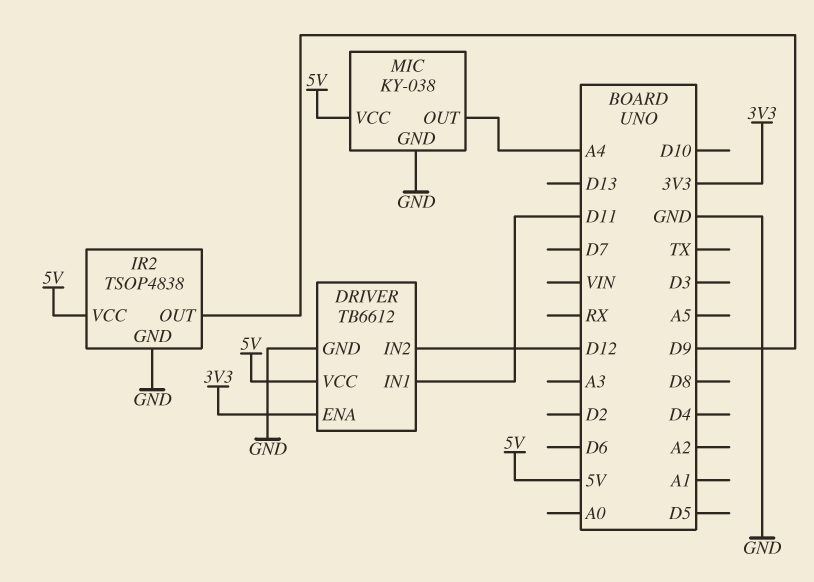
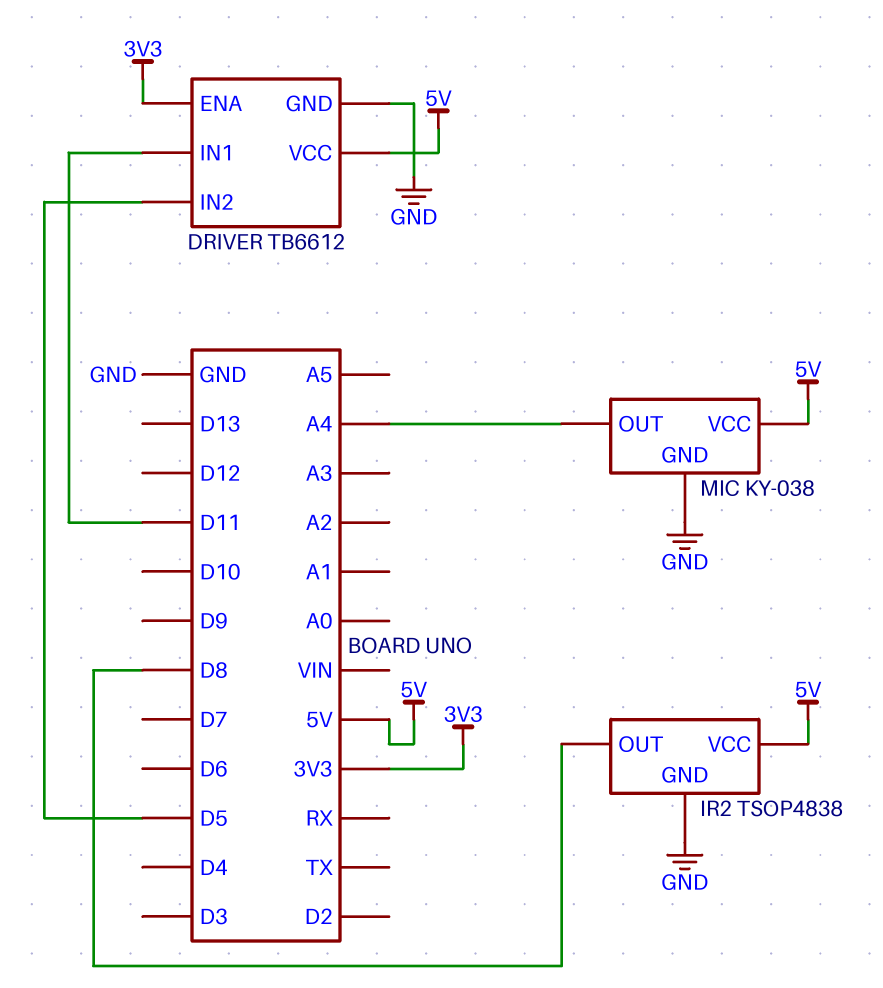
DRIVER pin IN2: D12 -> D5
IR2 pin OUT: D9 -> D8

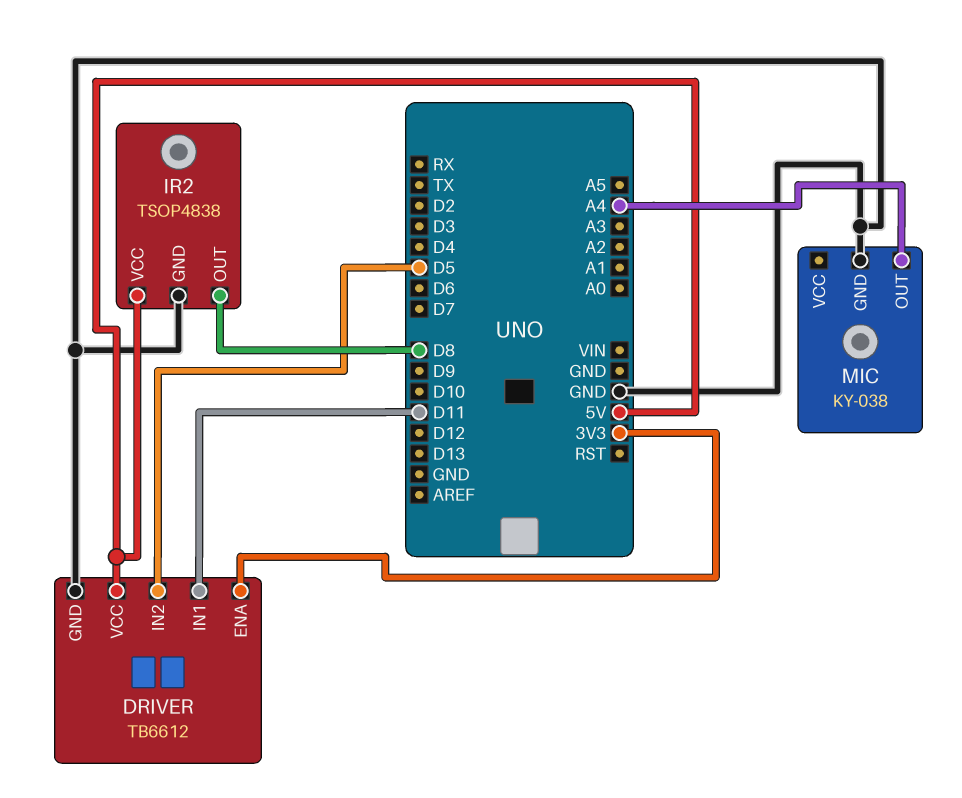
MIC pin VCC: 5V -> none

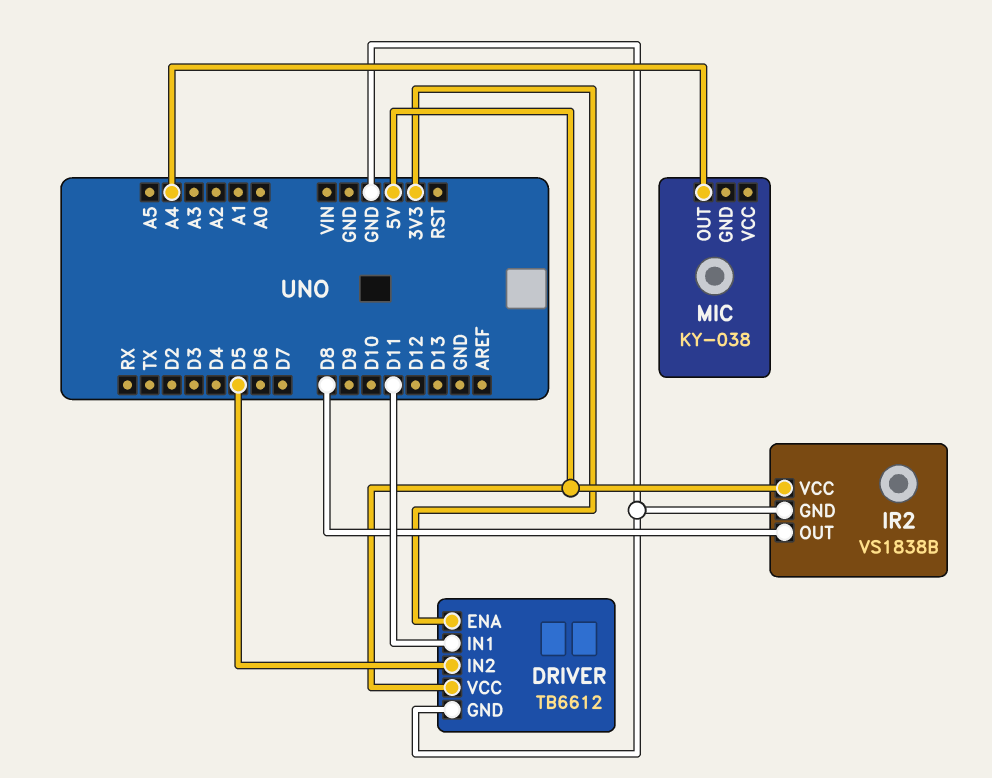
IR2: TSOP4838 -> VS1838B
MIC pin GND: GND -> none

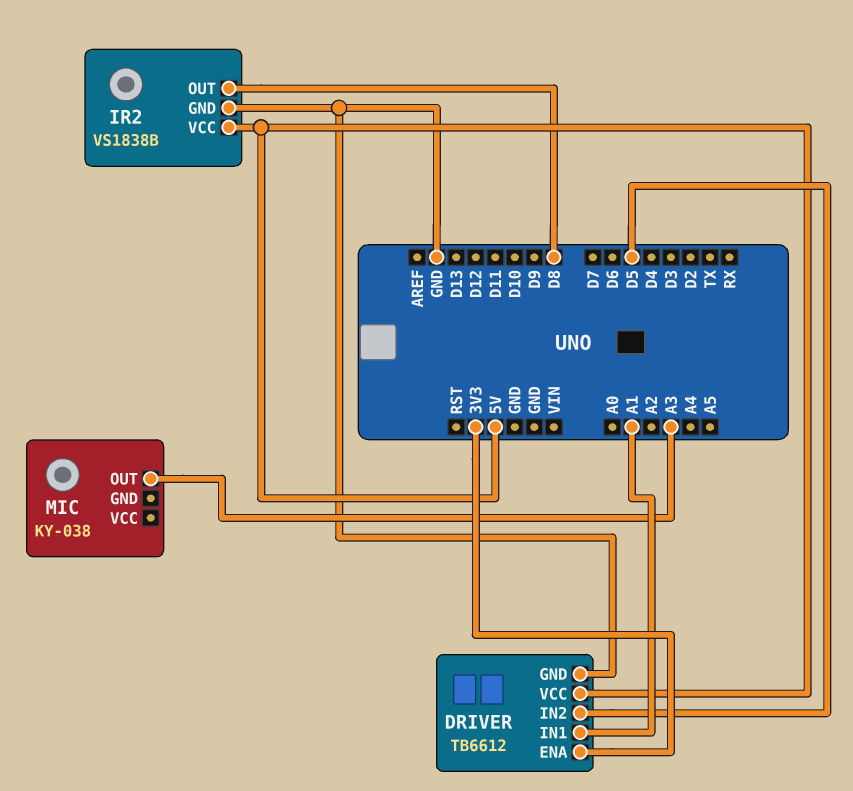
DRIVER pin IN1: D11 -> A1
MIC pin OUT: A4 -> A3

